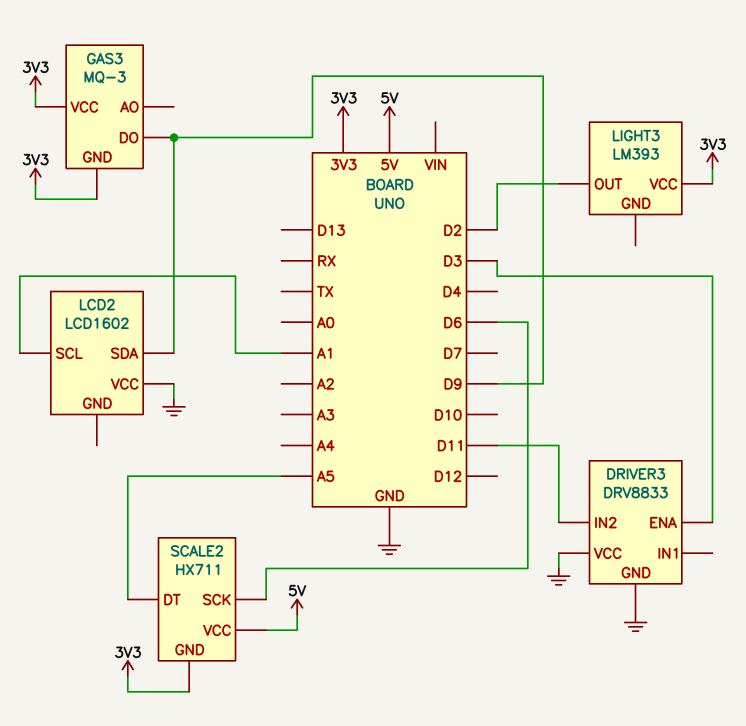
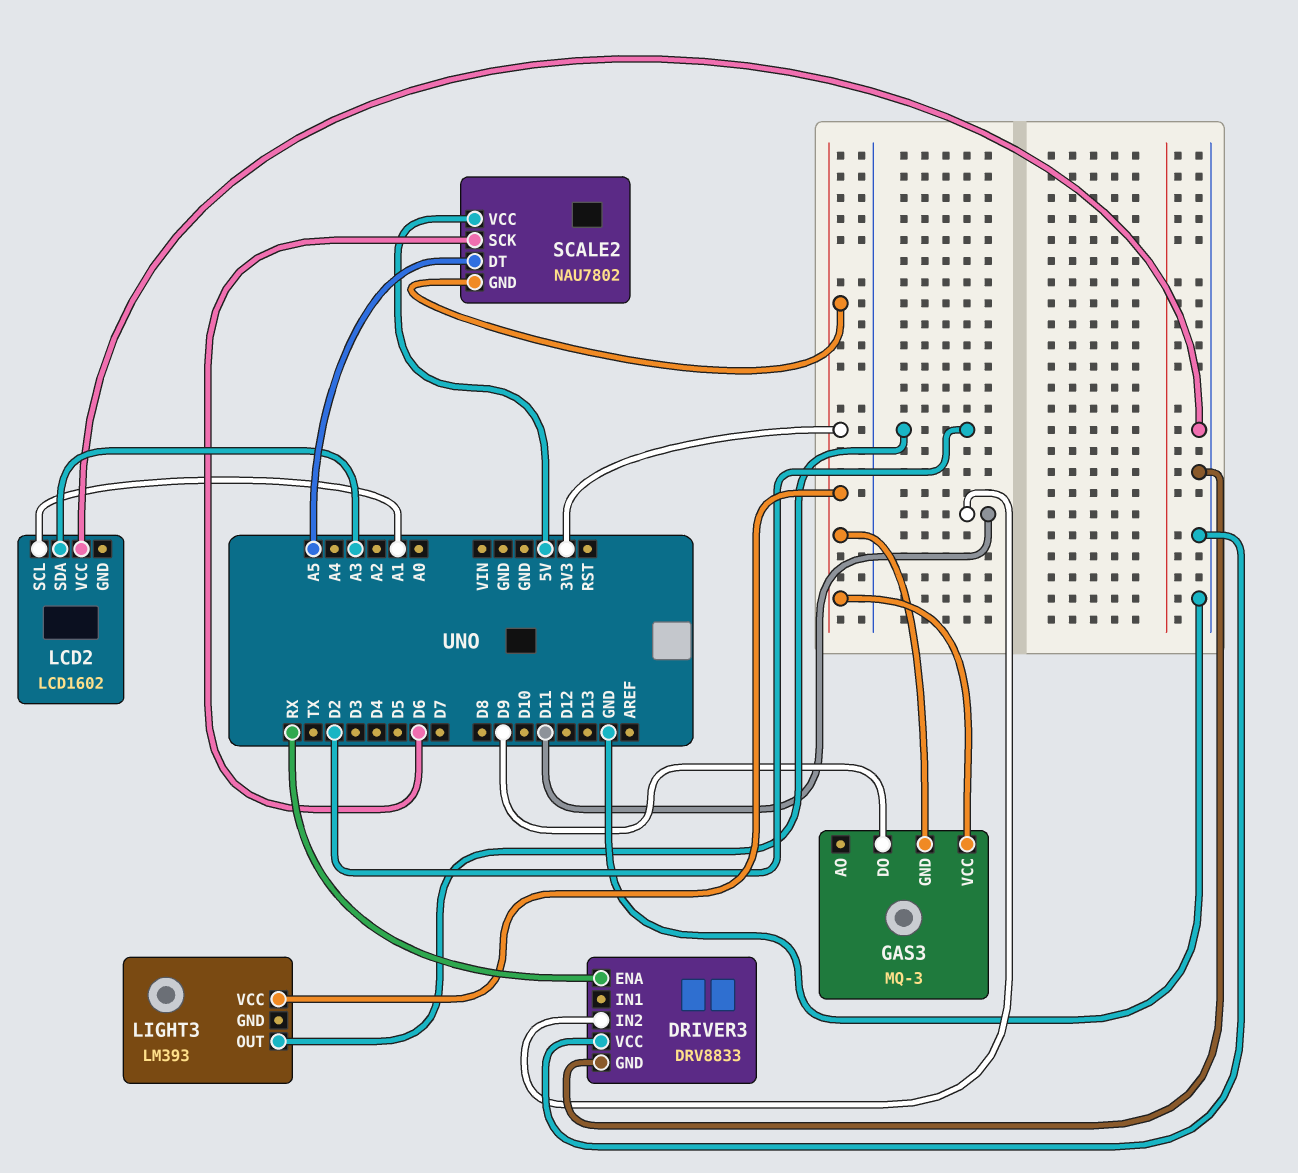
DRIVER3 pin ENA: D3 -> RX
LCD2 pin SDA: D9 -> A3
SCALE2: HX711 -> NAU7802

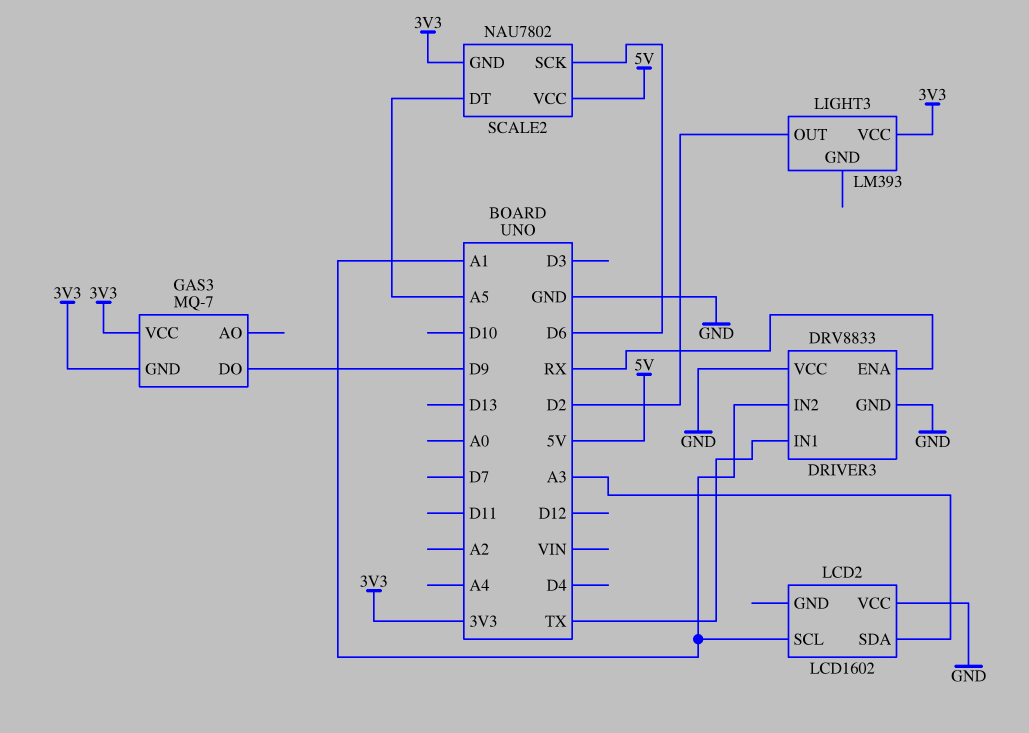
DRIVER3 pin IN1: none -> TX
DRIVER3 pin IN2: D11 -> A1
GAS3: MQ-3 -> MQ-7

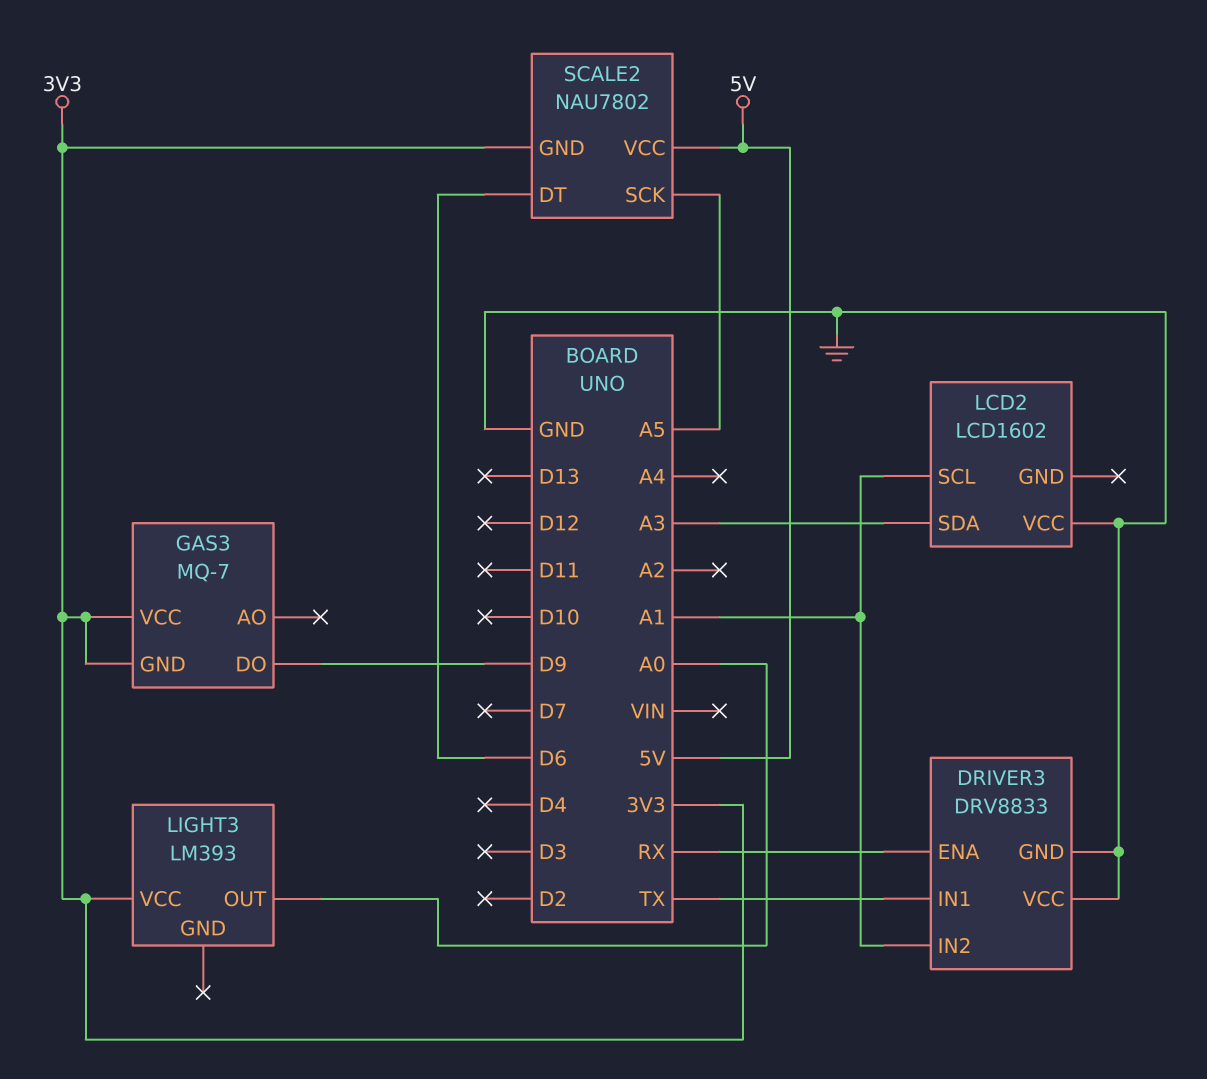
LIGHT3 pin OUT: D2 -> A0
SCALE2 pin DT: A5 -> D6
SCALE2 pin SCK: D6 -> A5

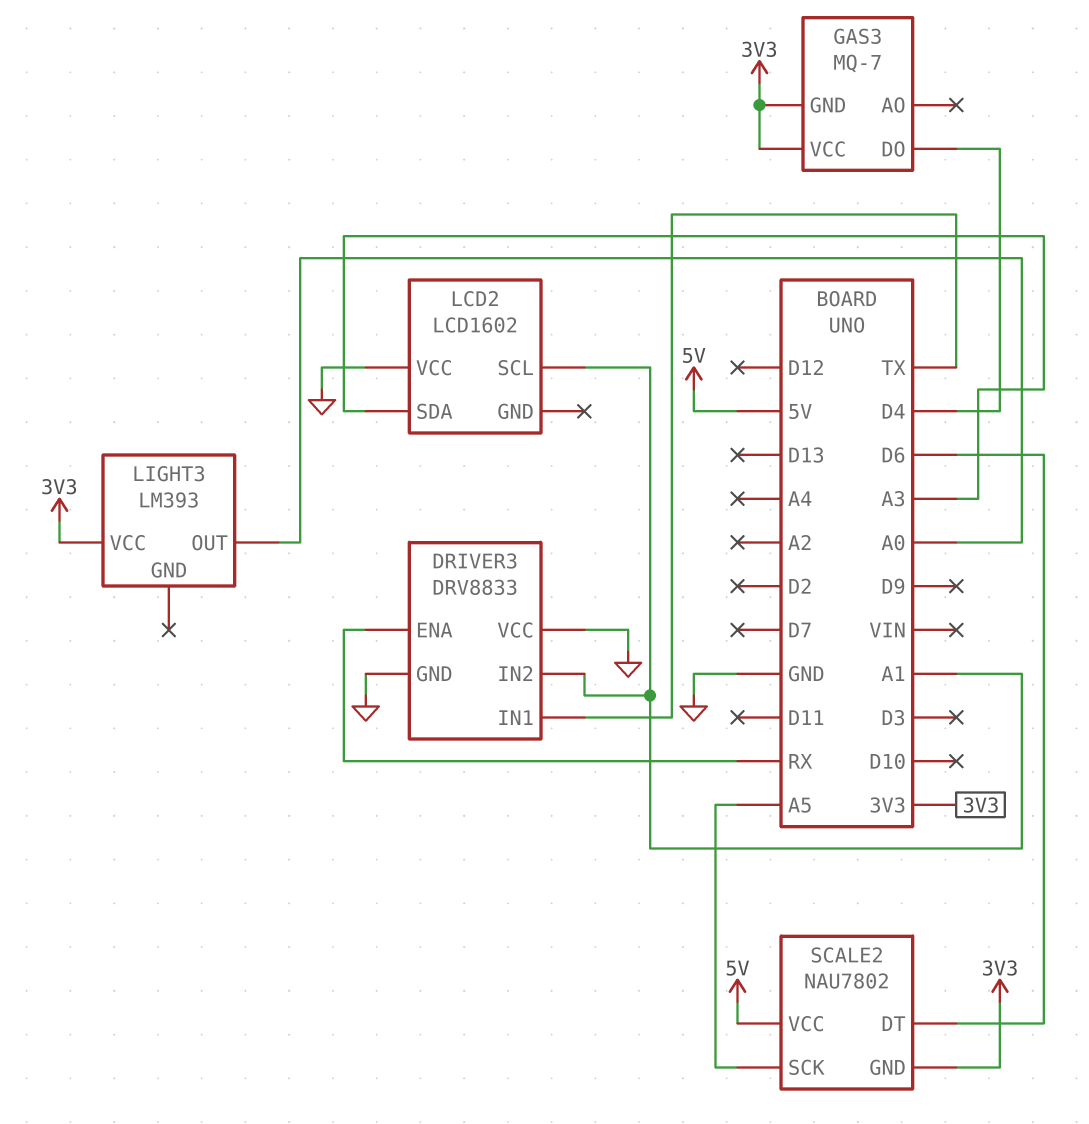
GAS3 pin DO: D9 -> D4

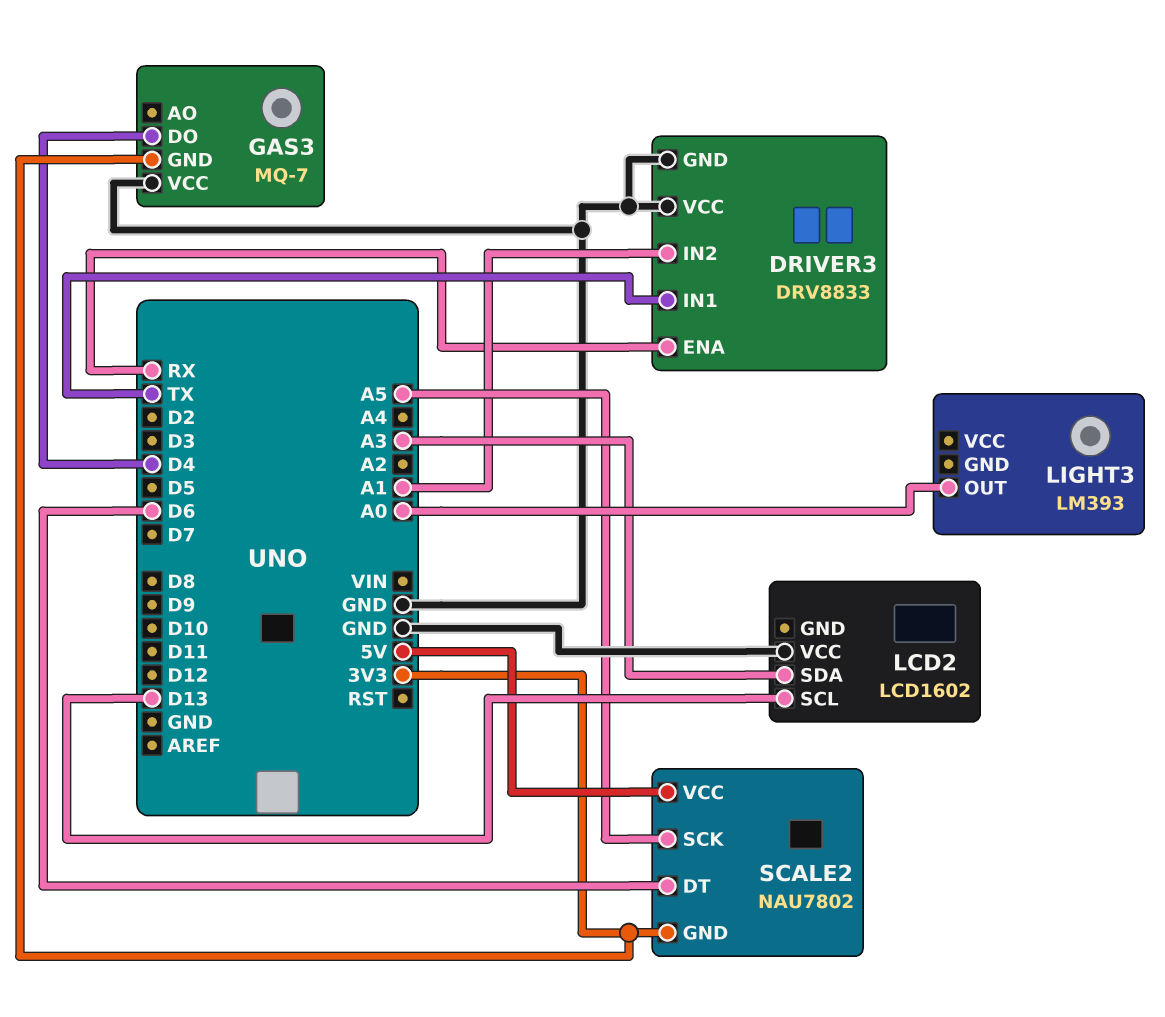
GAS3 pin VCC: 3V3 -> GND
LCD2 pin SCL: A1 -> D13
LIGHT3 pin VCC: 3V3 -> none

